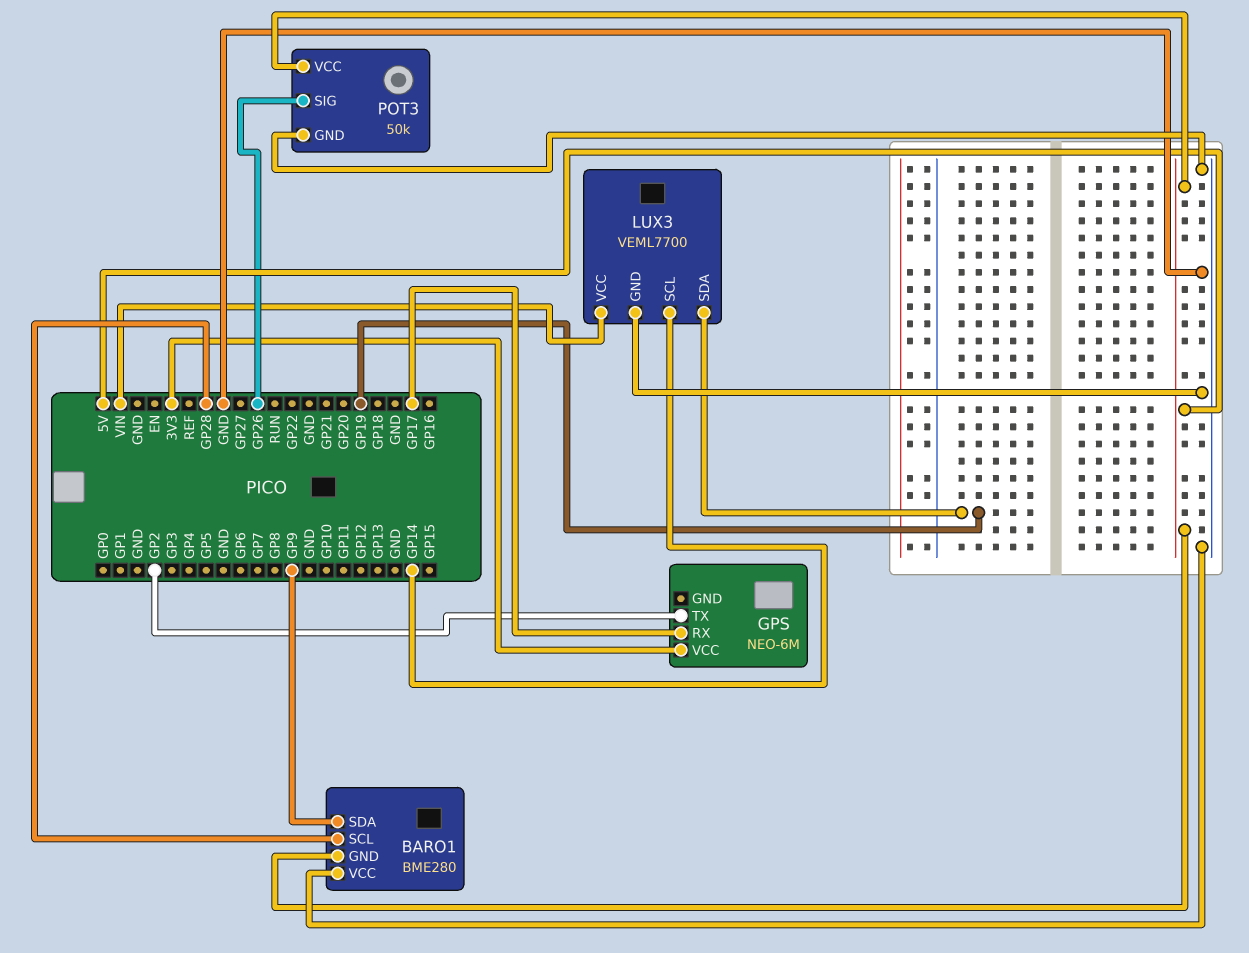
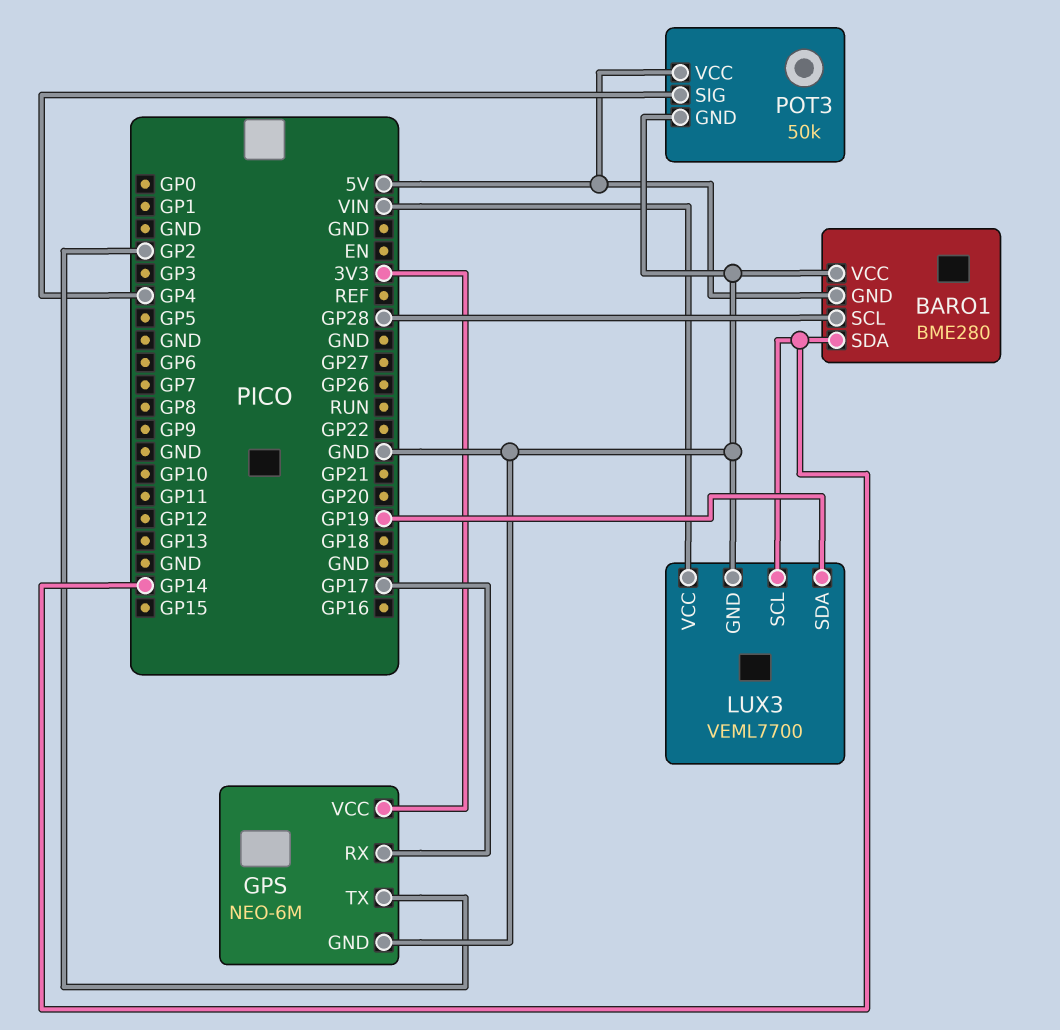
BARO1 pin SDA: GP9 -> GP14
GPS pin GND: none -> GND
POT3 pin SIG: GP26 -> GP4

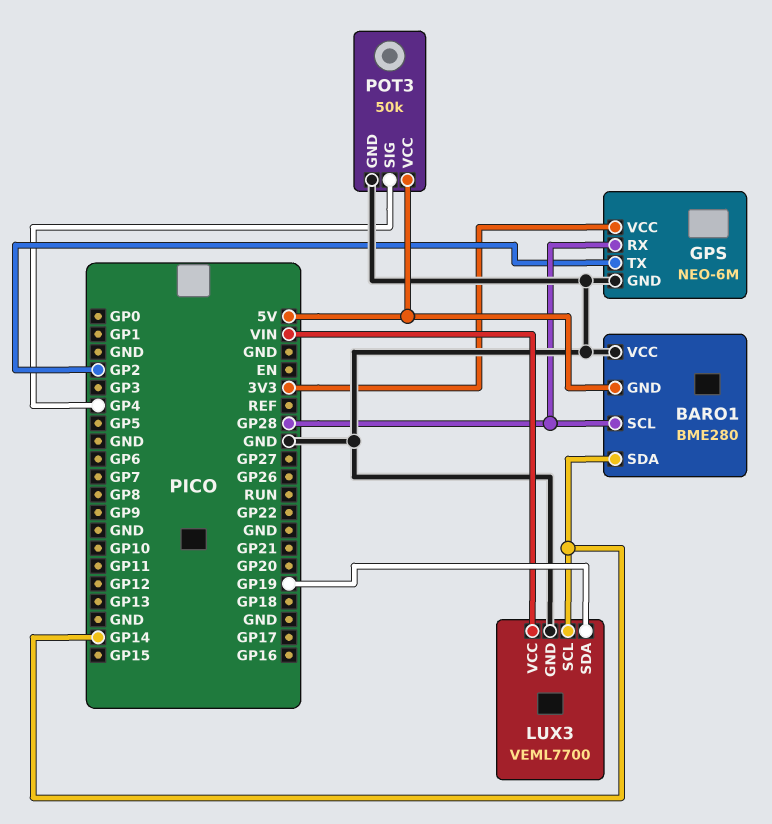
GPS pin RX: GP17 -> GP28

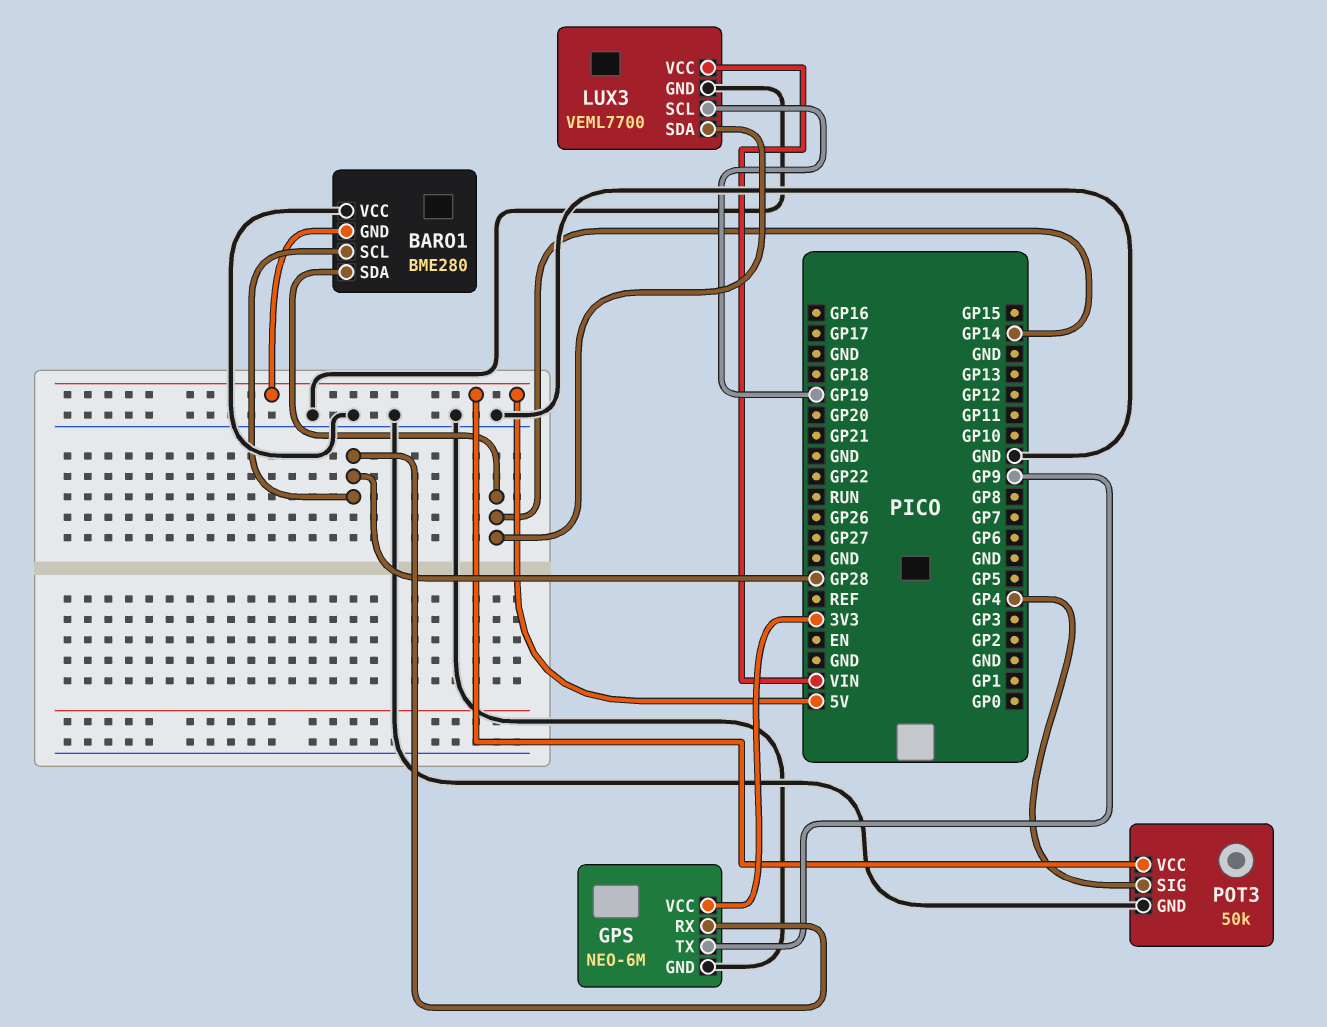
GPS pin TX: GP2 -> GP9
LUX3 pin SCL: GP14 -> GP19
LUX3 pin SDA: GP19 -> GP14

